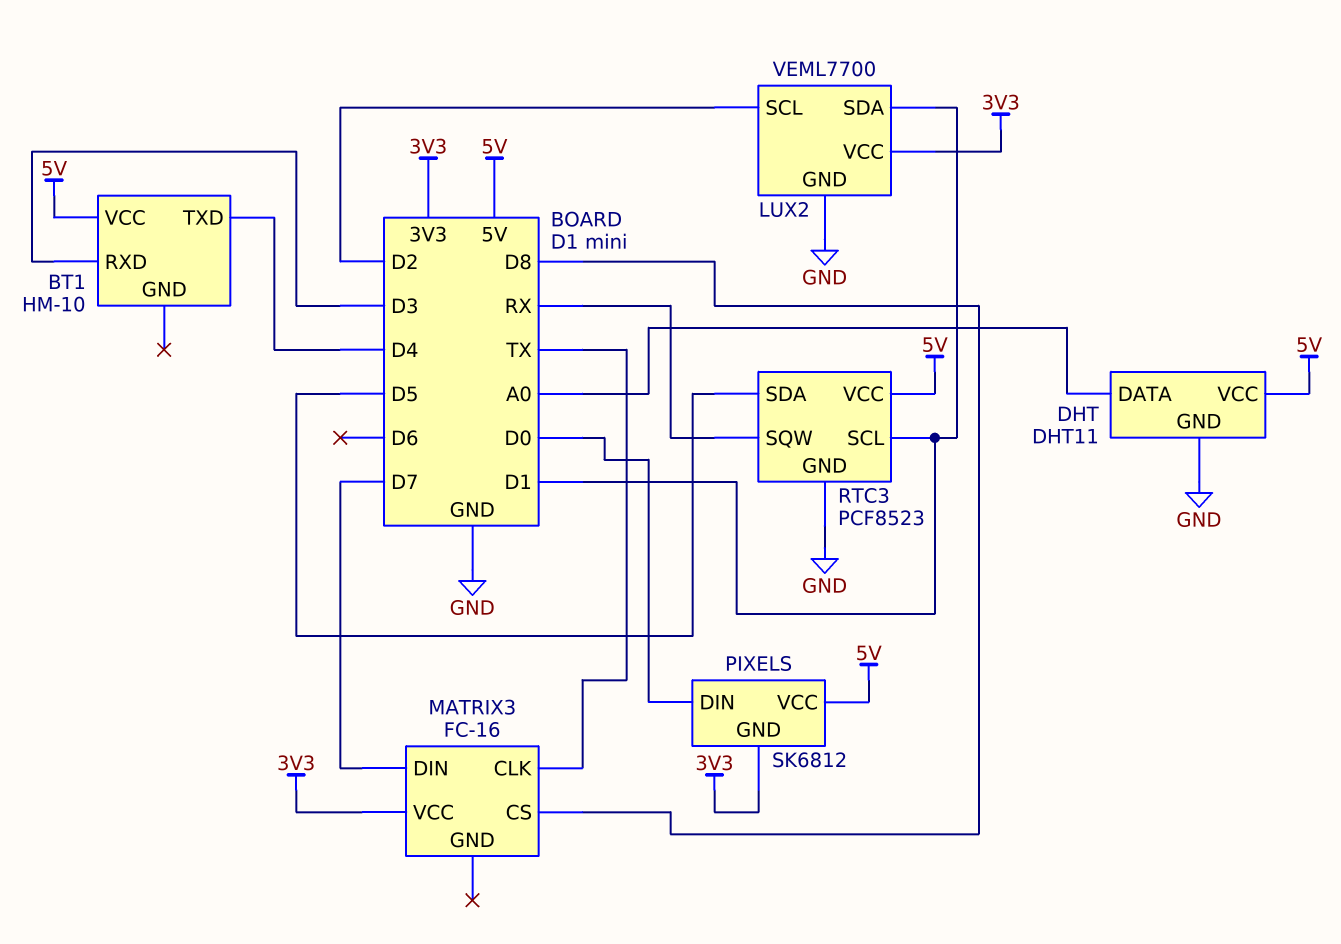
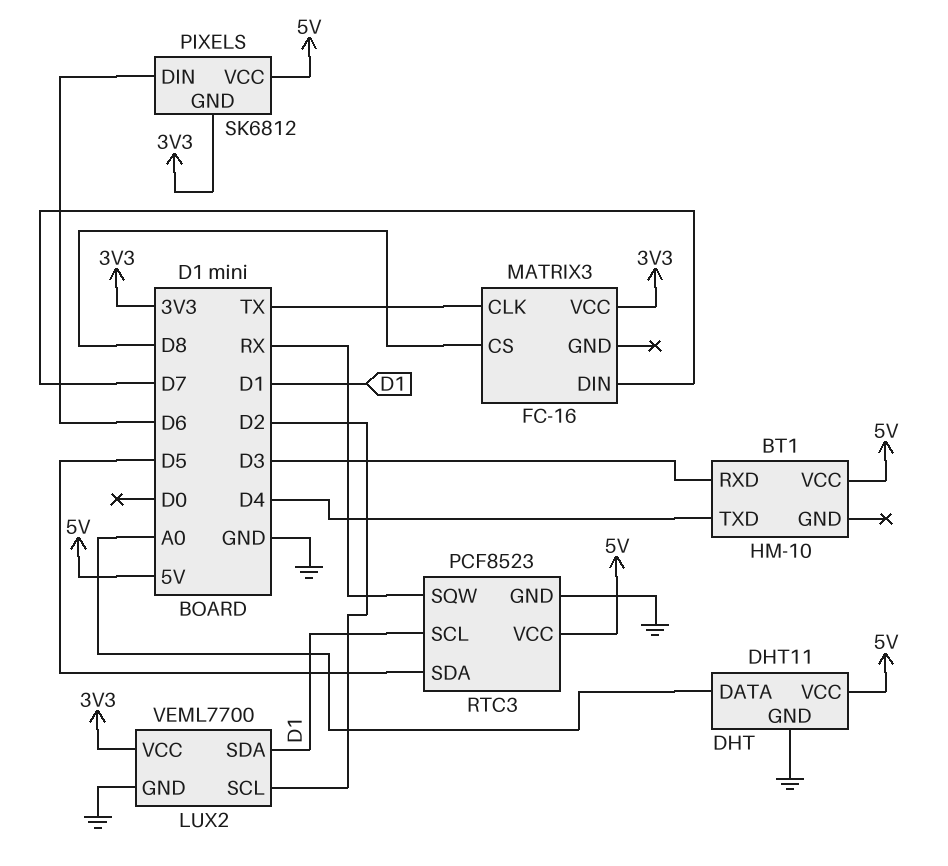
PIXELS pin DIN: D0 -> D6

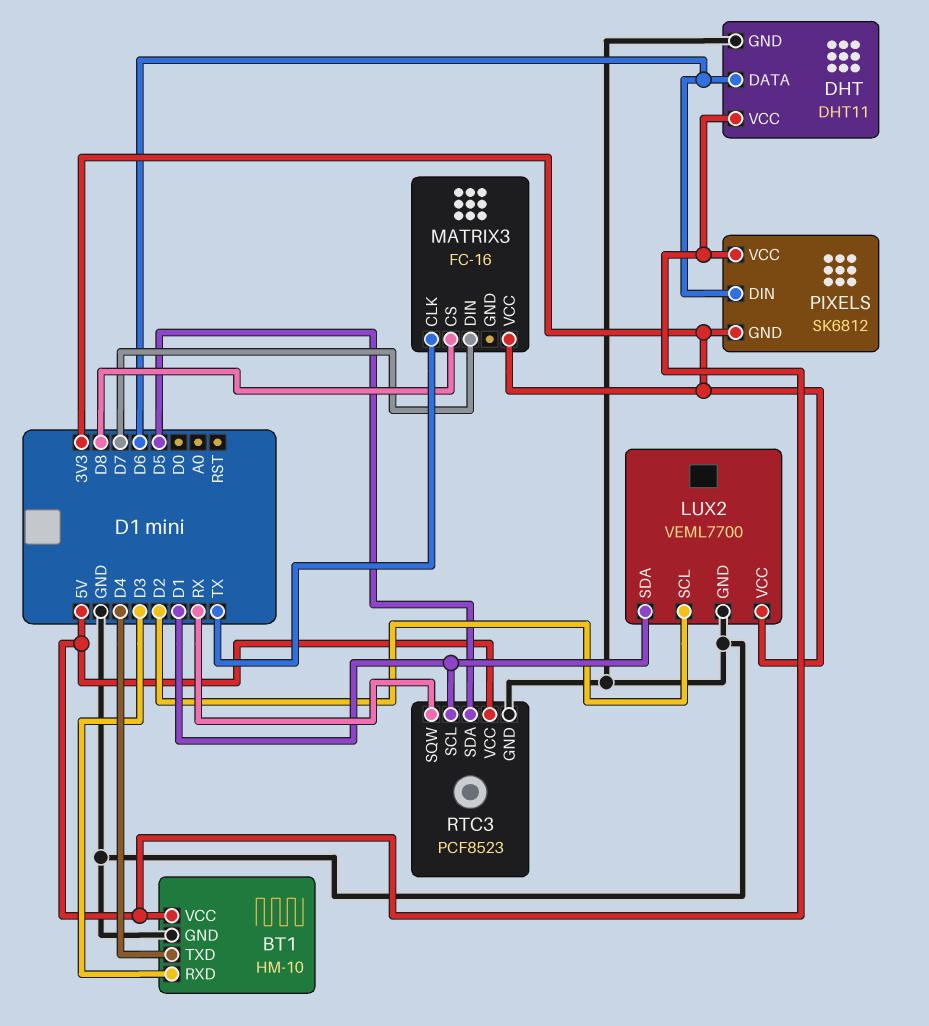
BT1 pin GND: none -> GND
DHT pin DATA: A0 -> D6

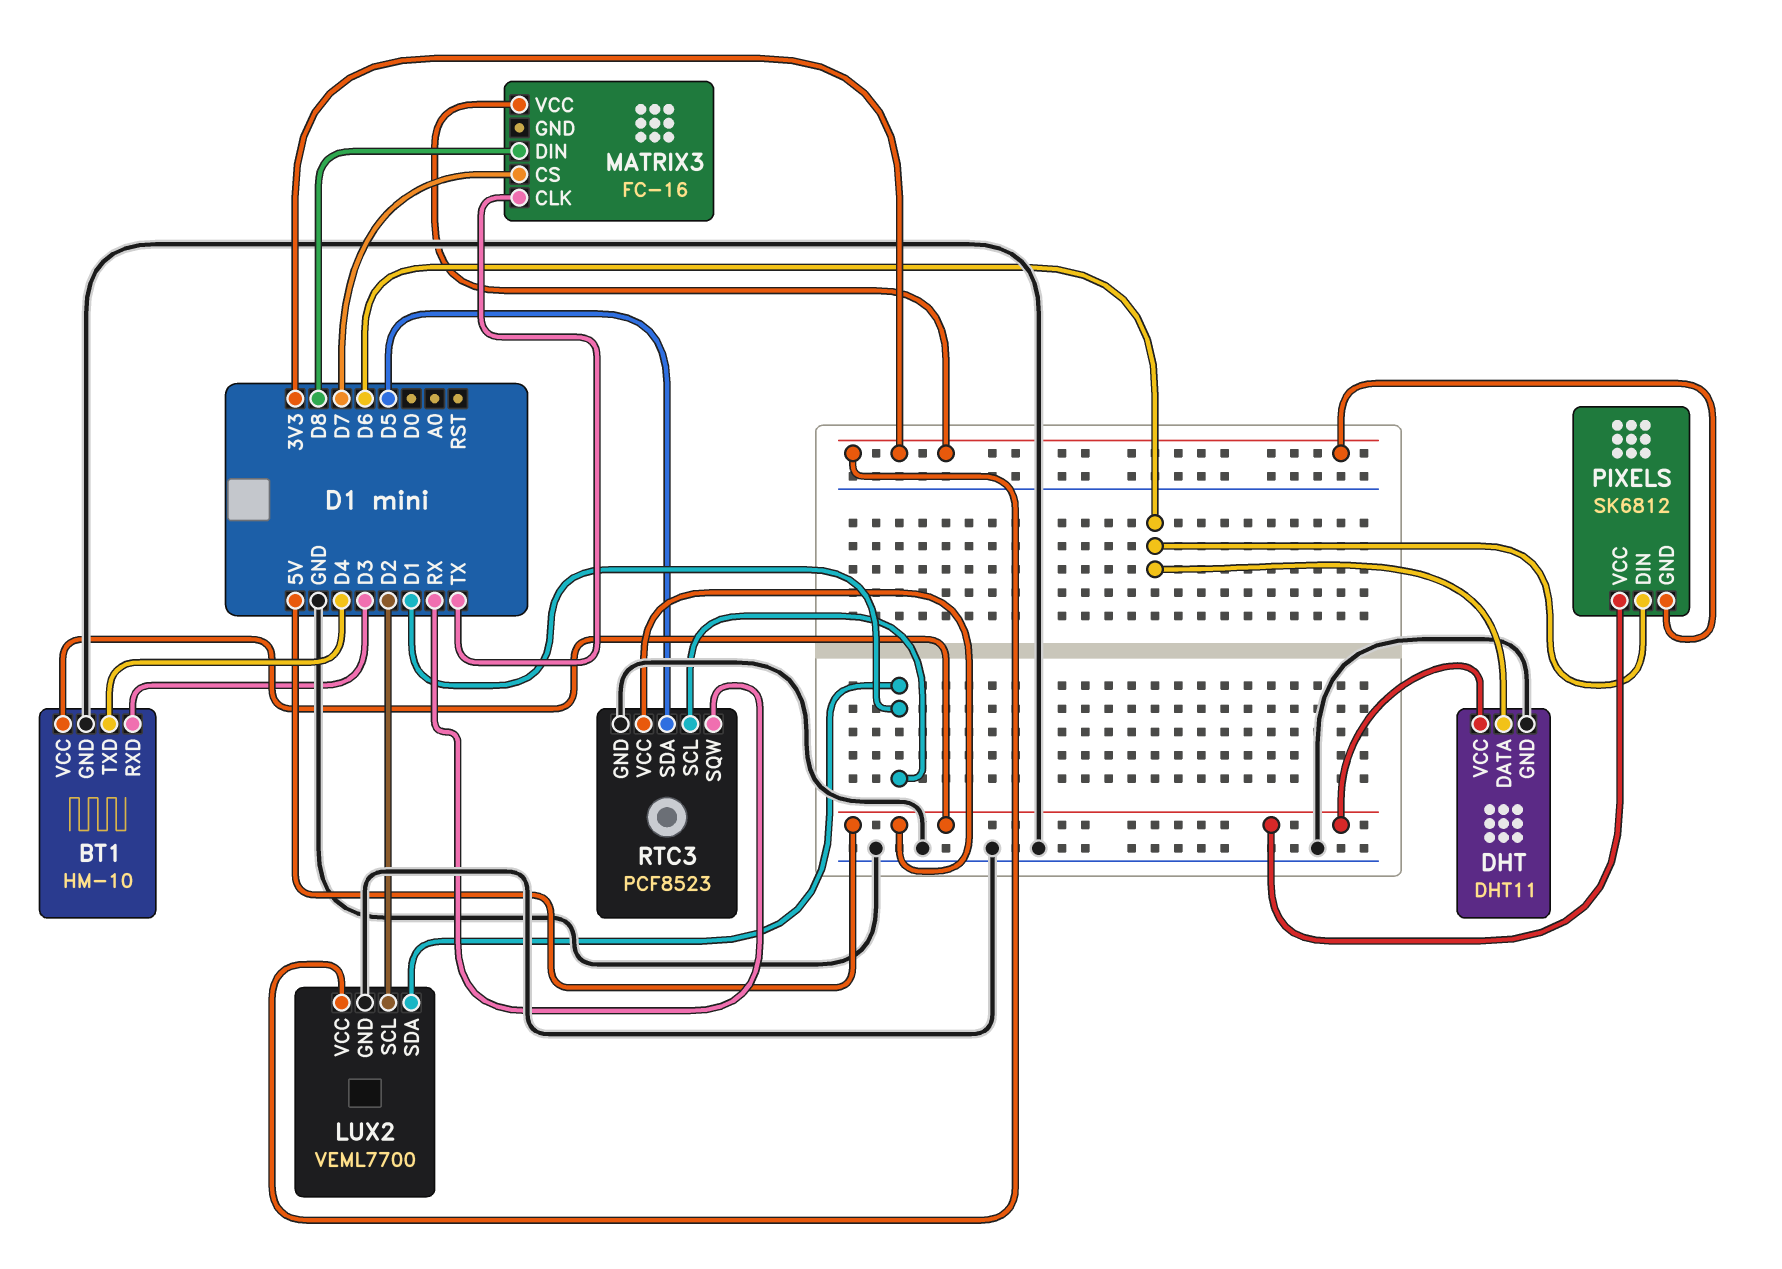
MATRIX3 pin CS: D8 -> D7
MATRIX3 pin DIN: D7 -> D8

